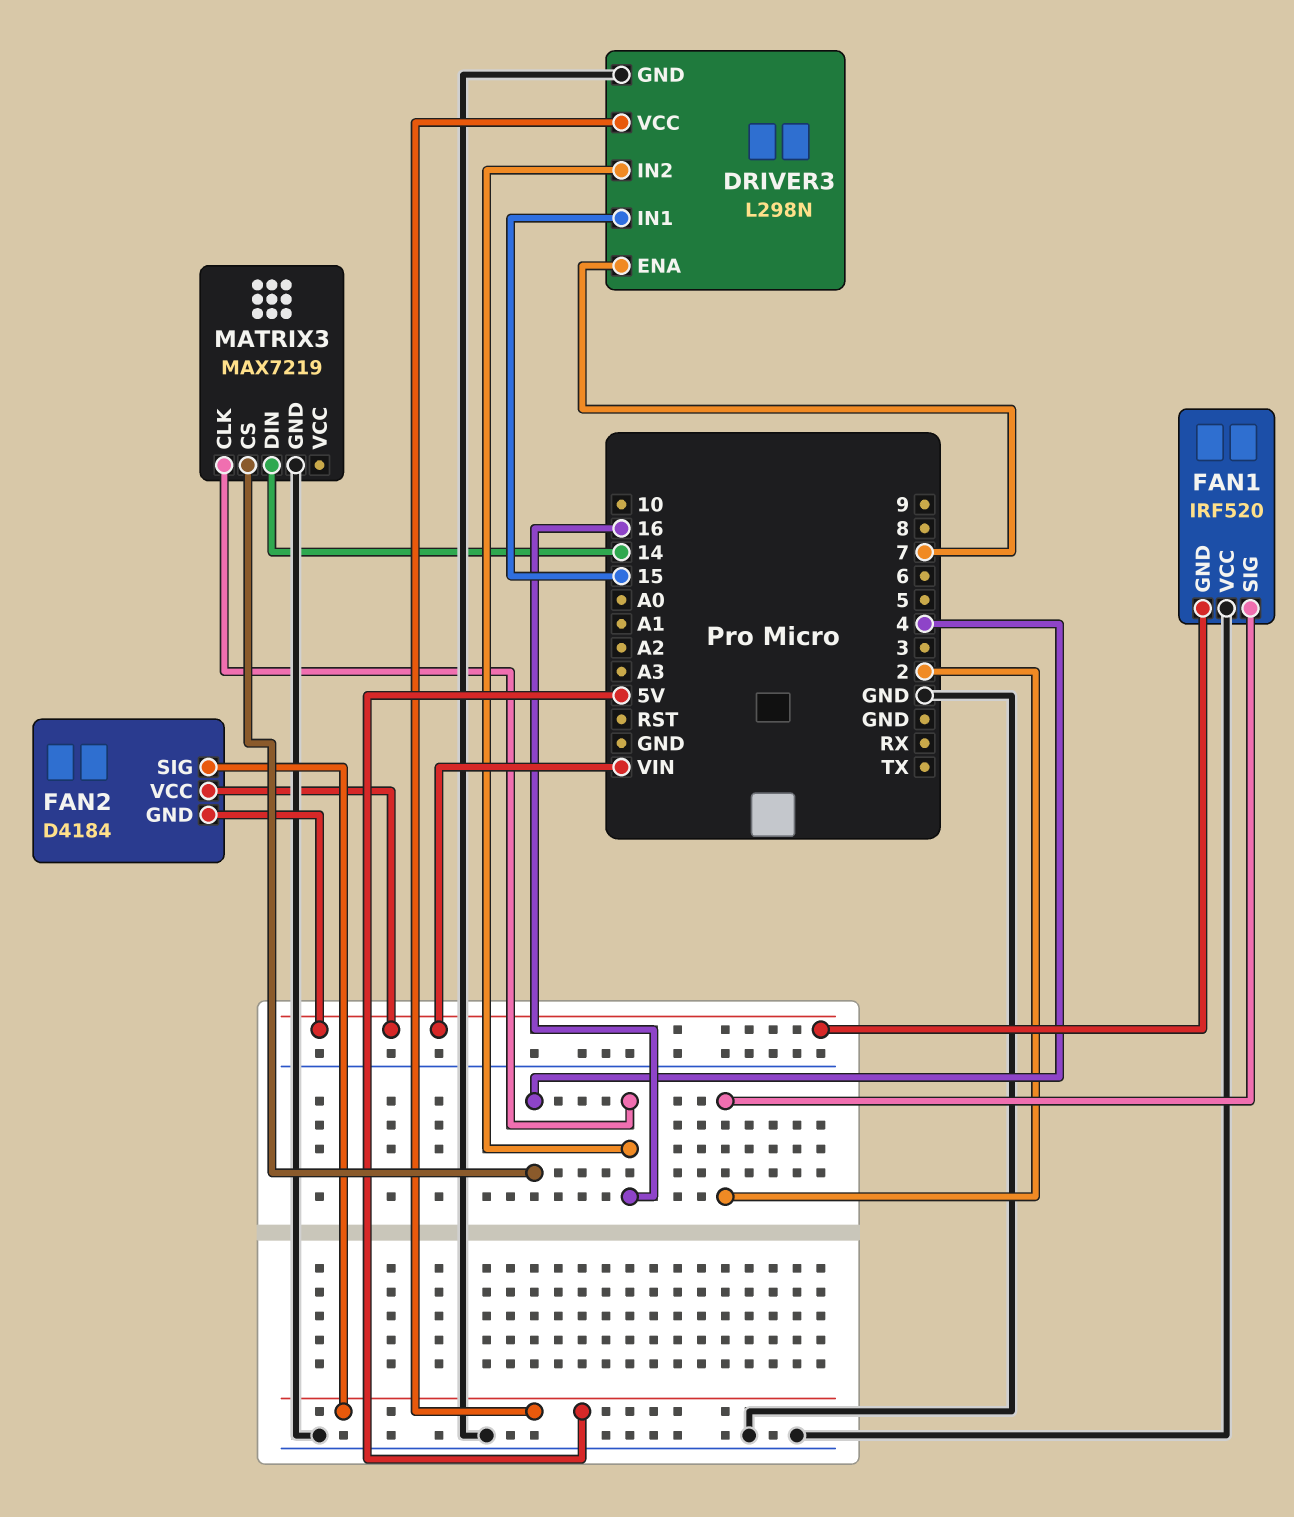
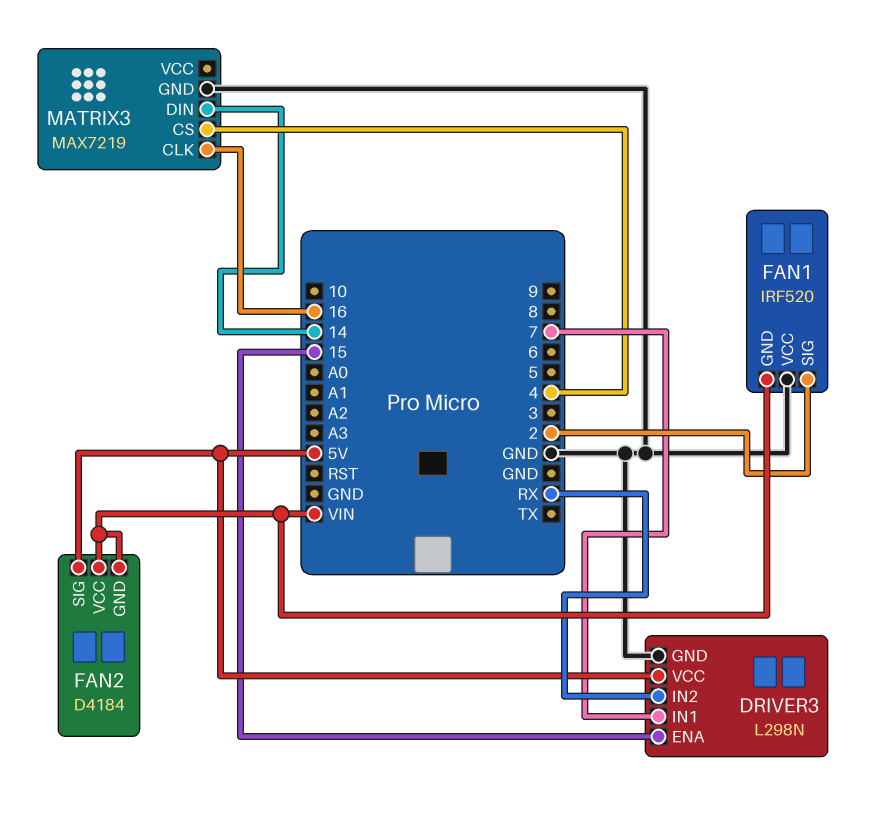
DRIVER3 pin ENA: 7 -> 15
DRIVER3 pin IN1: 15 -> 7
DRIVER3 pin IN2: 16 -> RX

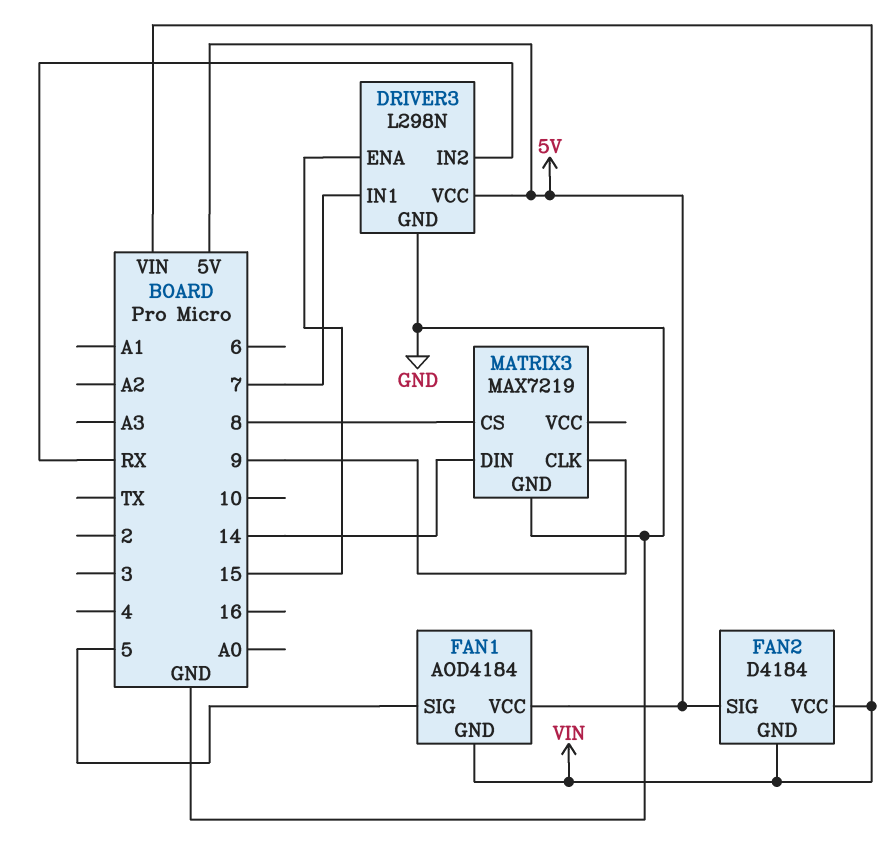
FAN1: IRF520 -> AOD4184
FAN1 pin SIG: 2 -> 5
FAN1 pin VCC: GND -> 5V
MATRIX3 pin CLK: 16 -> 9
MATRIX3 pin CS: 4 -> 8

